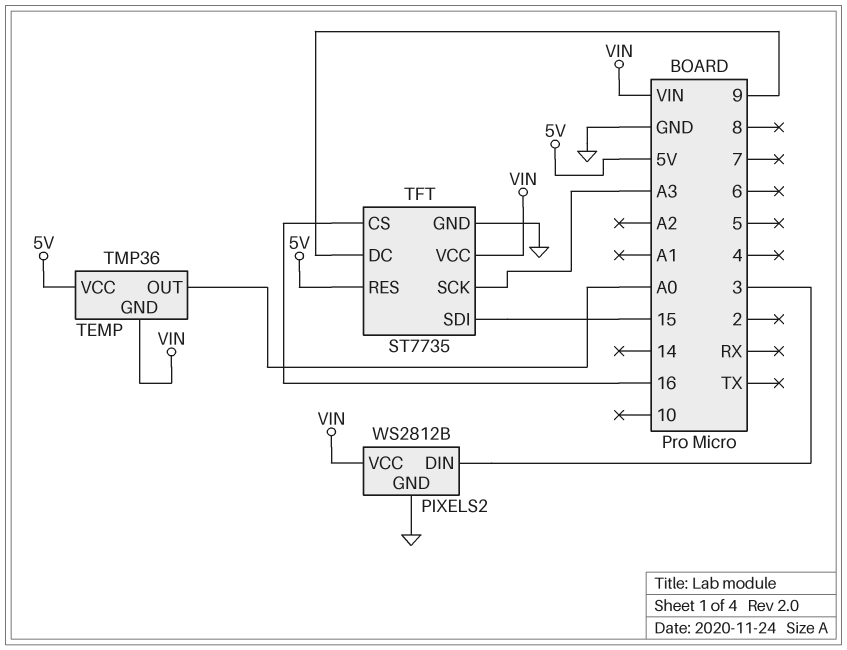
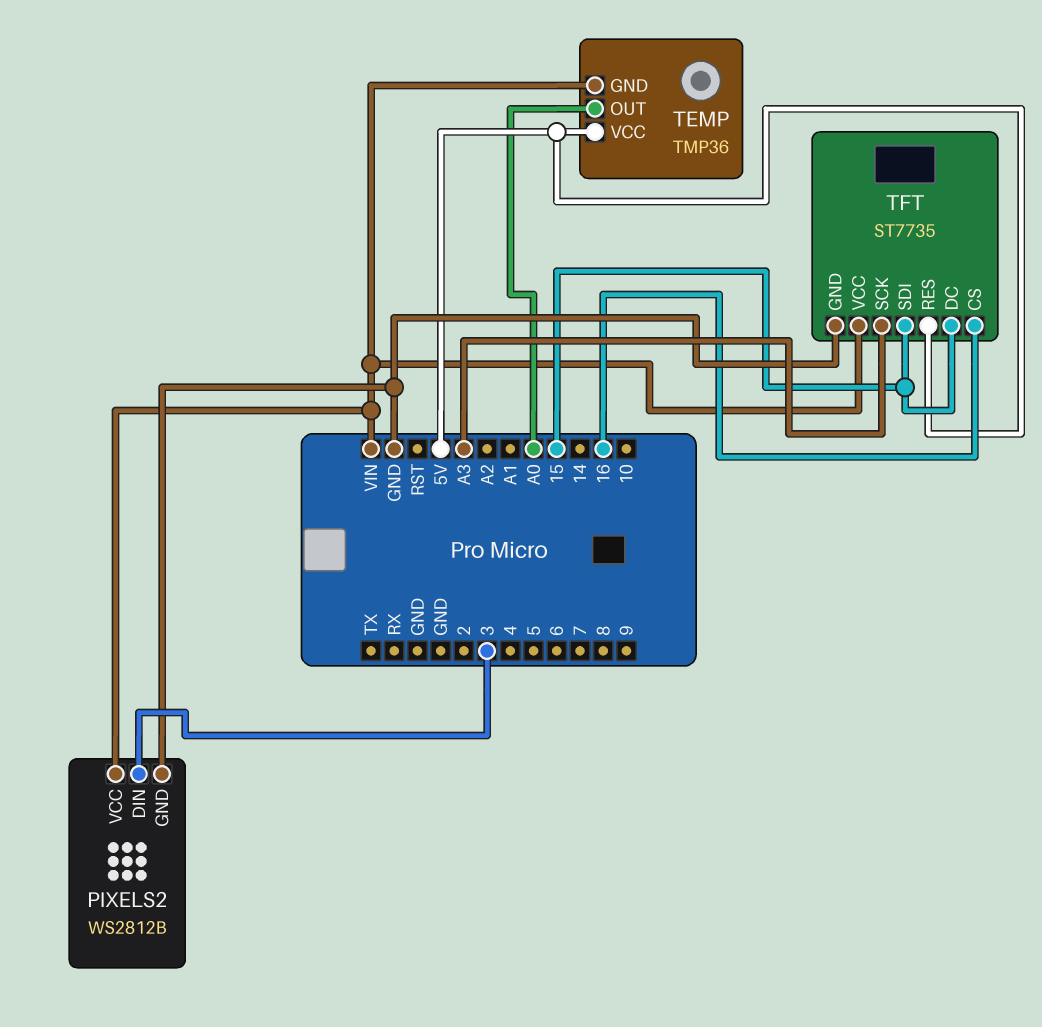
TFT pin DC: 9 -> 15

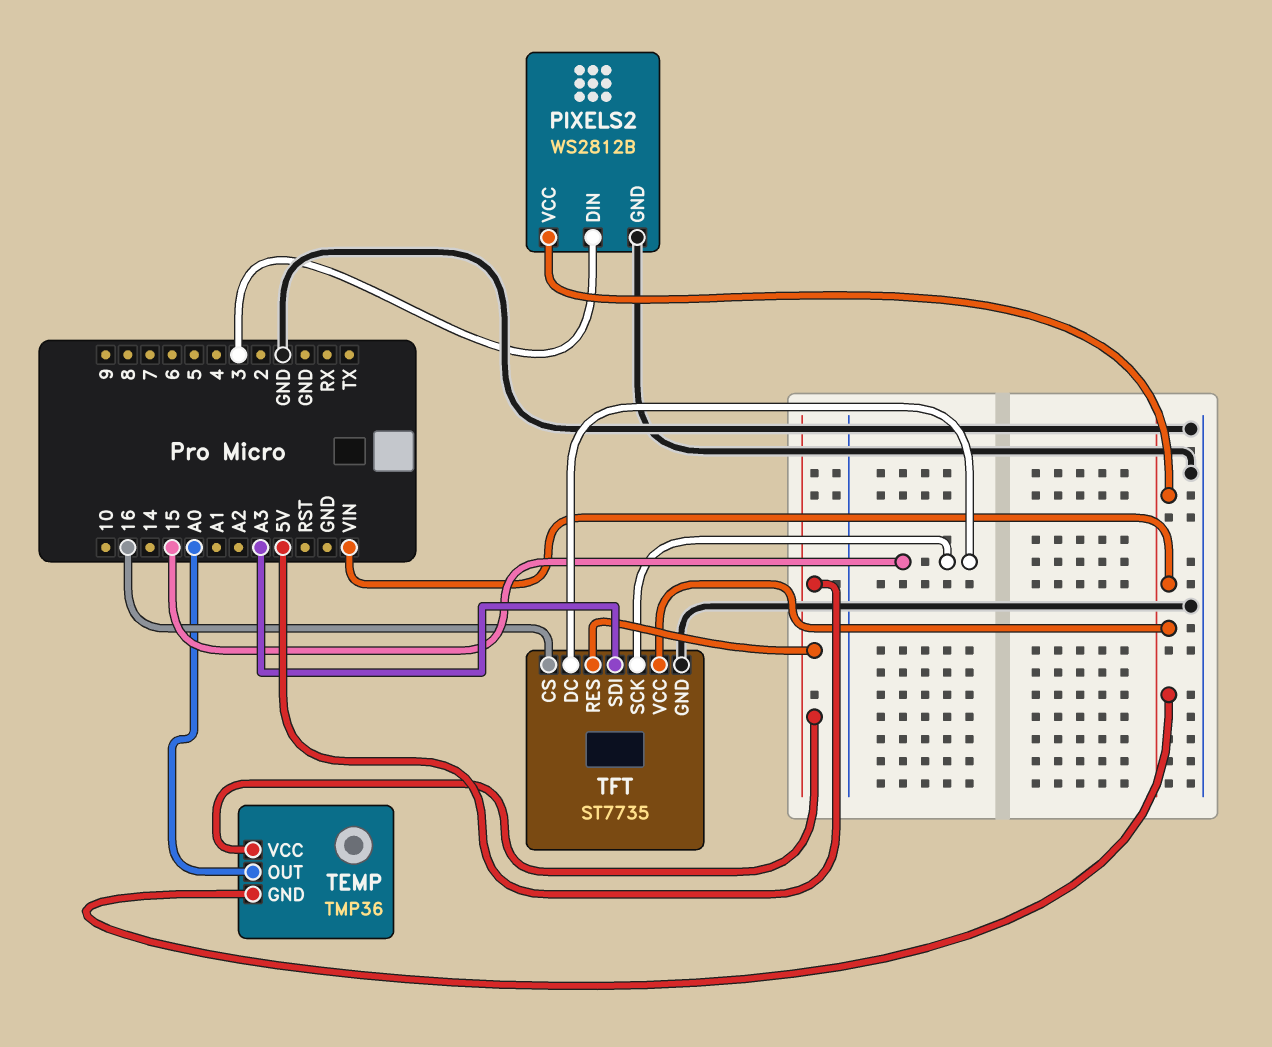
TFT pin SCK: A3 -> 15
TFT pin SDI: 15 -> A3

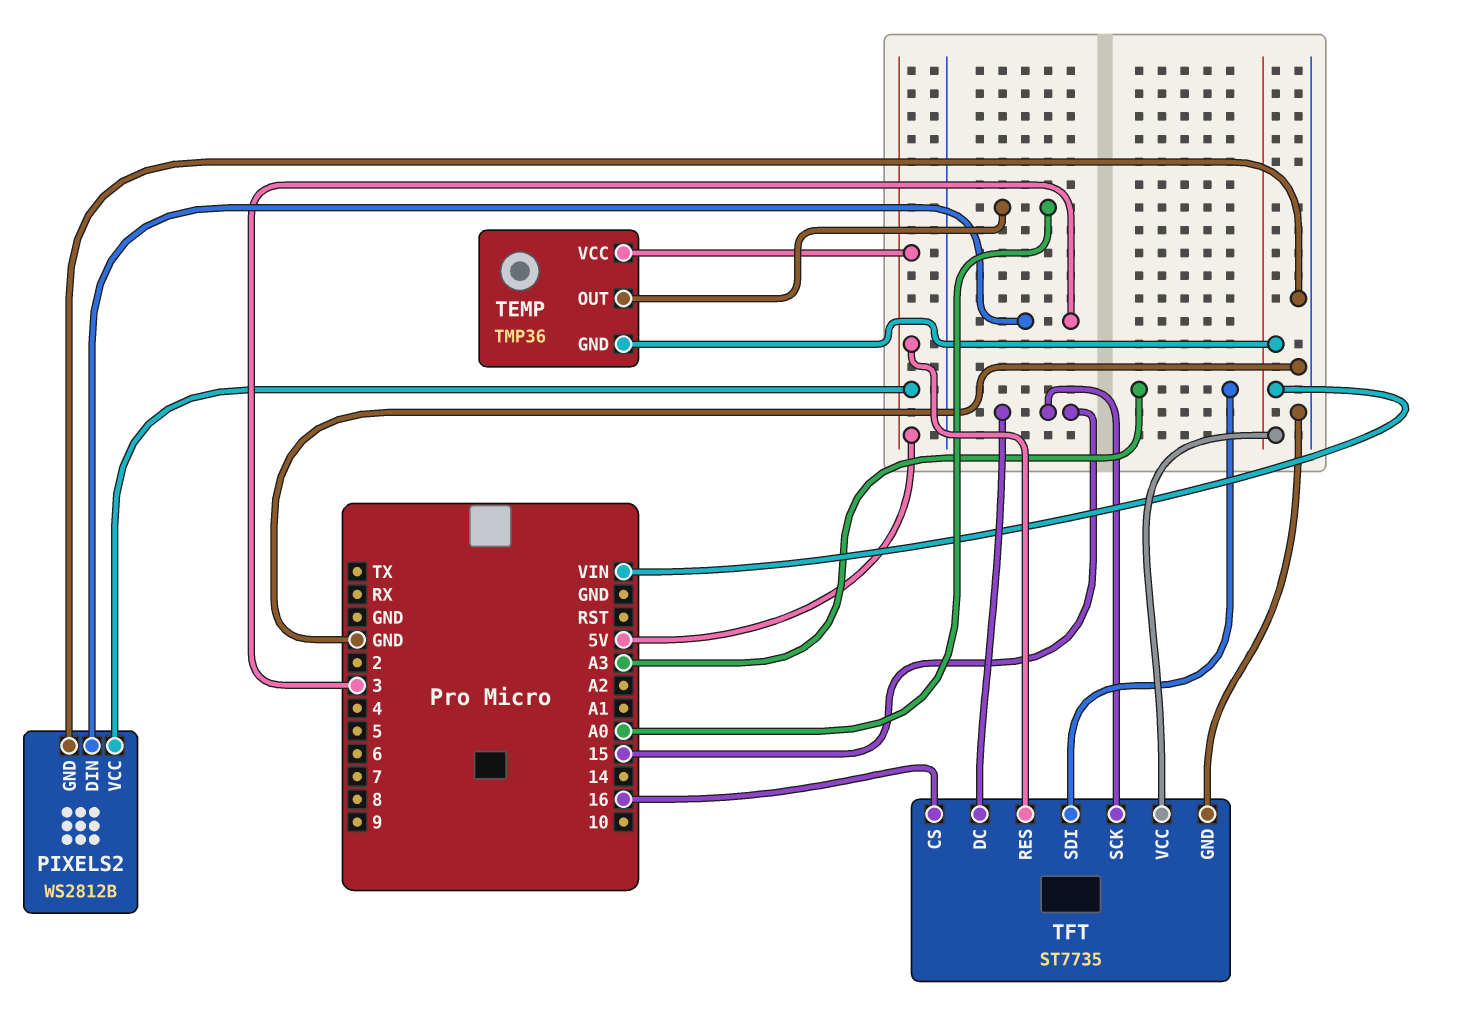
PIXELS2 pin VCC: VIN -> 5V

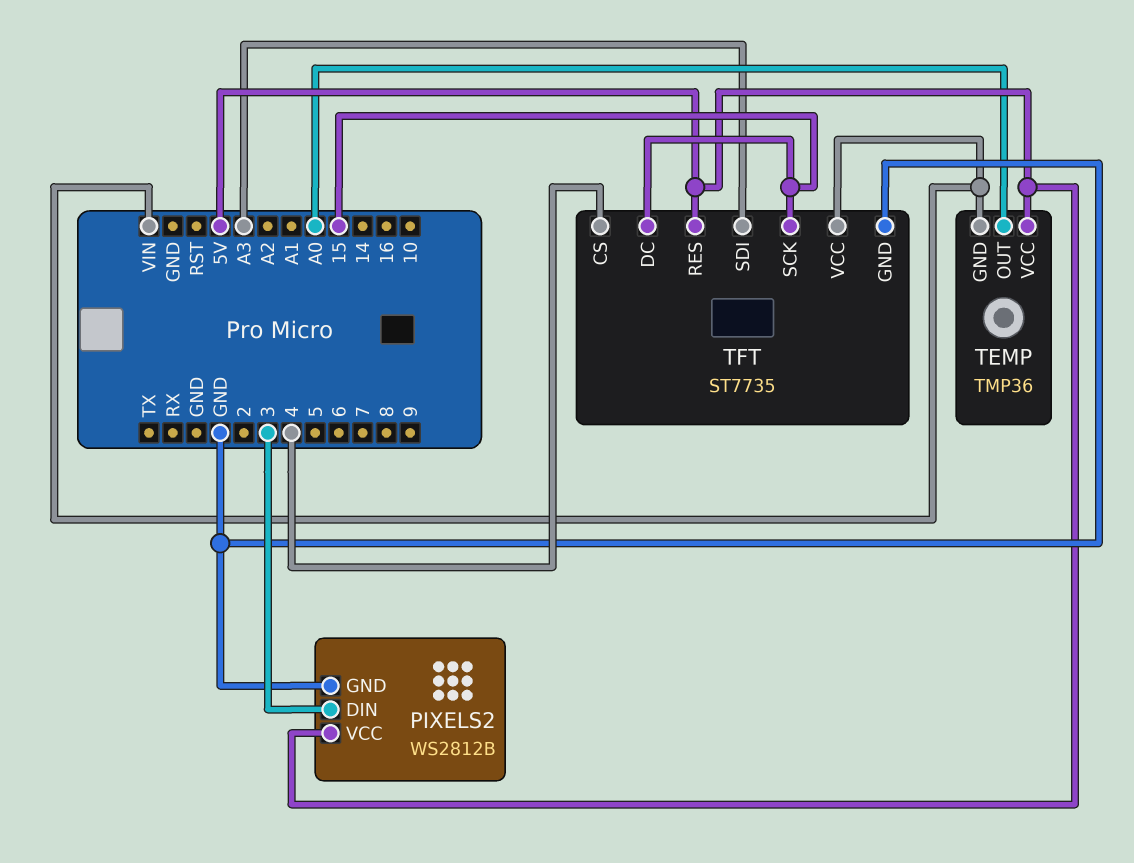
TFT pin CS: 16 -> 4

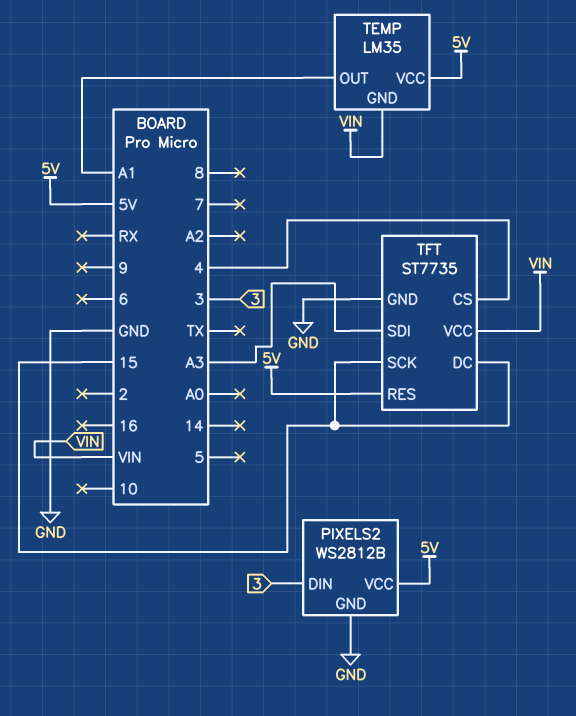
TEMP: TMP36 -> LM35
TEMP pin OUT: A0 -> A1

